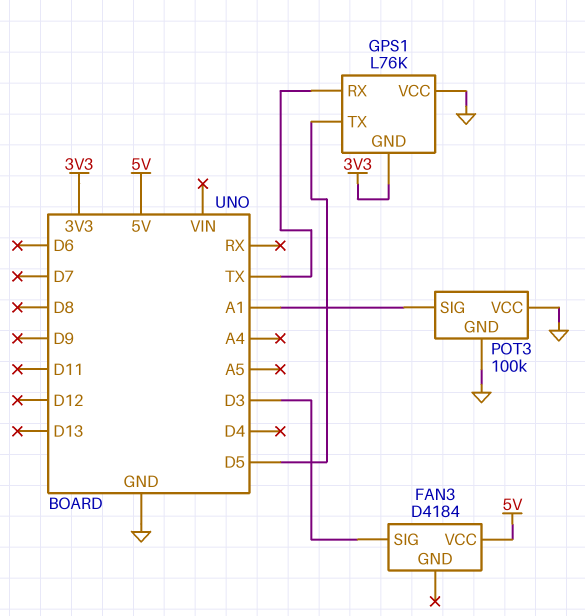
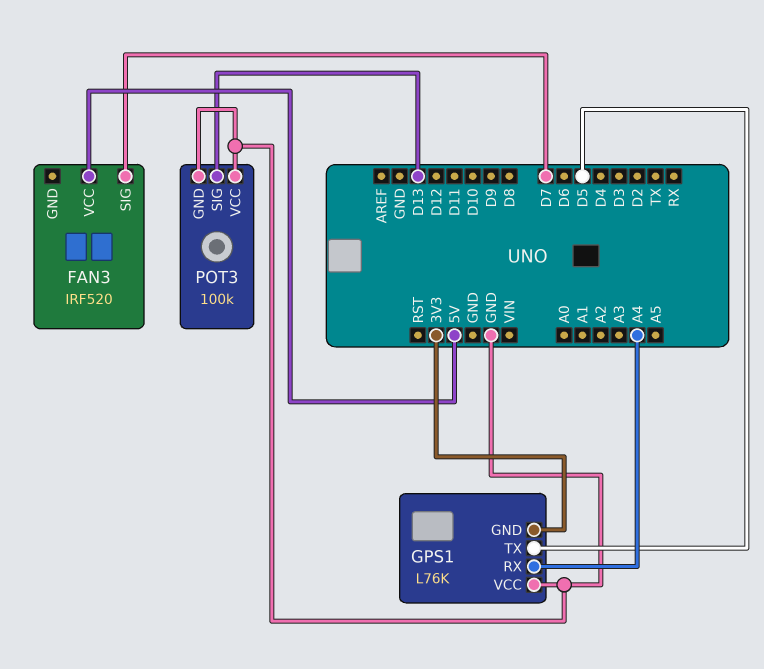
FAN3: D4184 -> IRF520
FAN3 pin SIG: D3 -> D7
GPS1 pin RX: TX -> A4
POT3 pin SIG: A1 -> D13

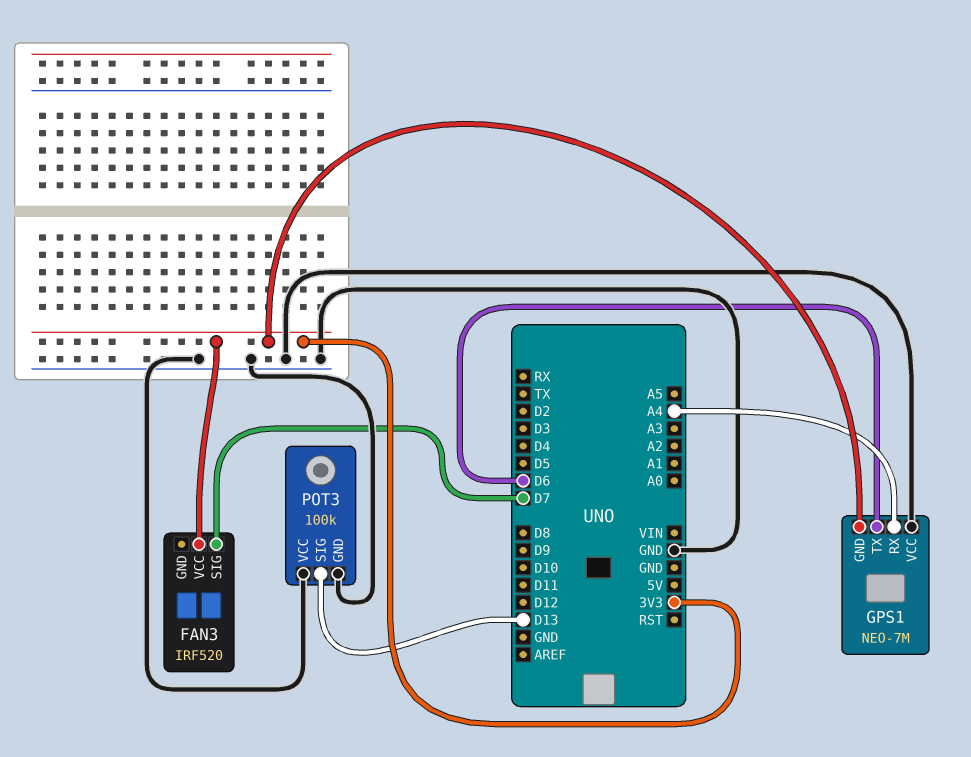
FAN3 pin VCC: 5V -> 3V3
GPS1: L76K -> NEO-7M
GPS1 pin TX: D5 -> D6

